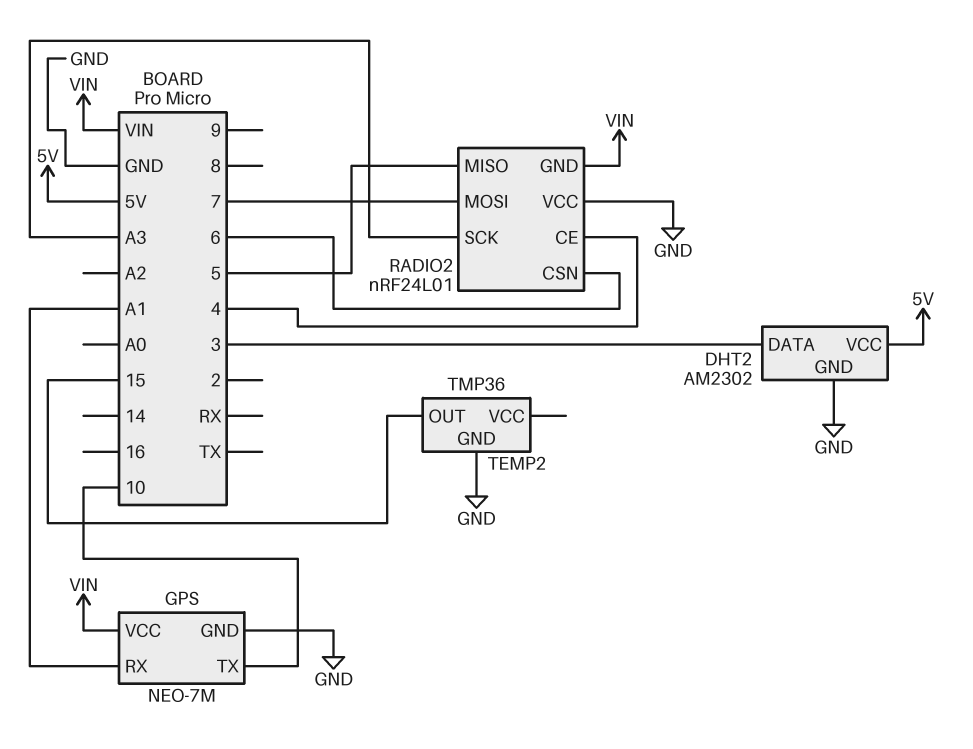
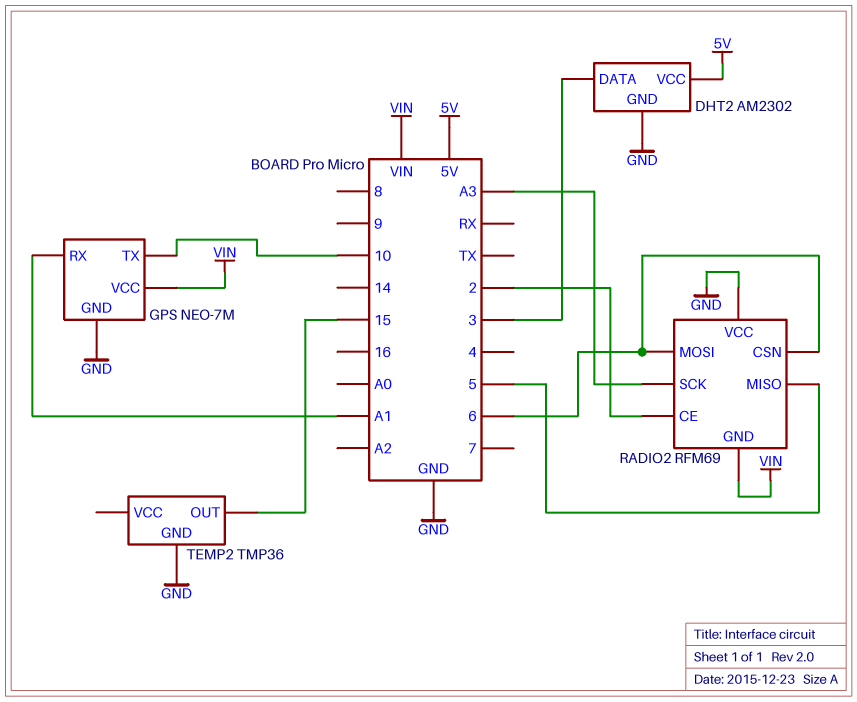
RADIO2: nRF24L01 -> RFM69
RADIO2 pin CE: 4 -> 2
RADIO2 pin MOSI: 7 -> 6

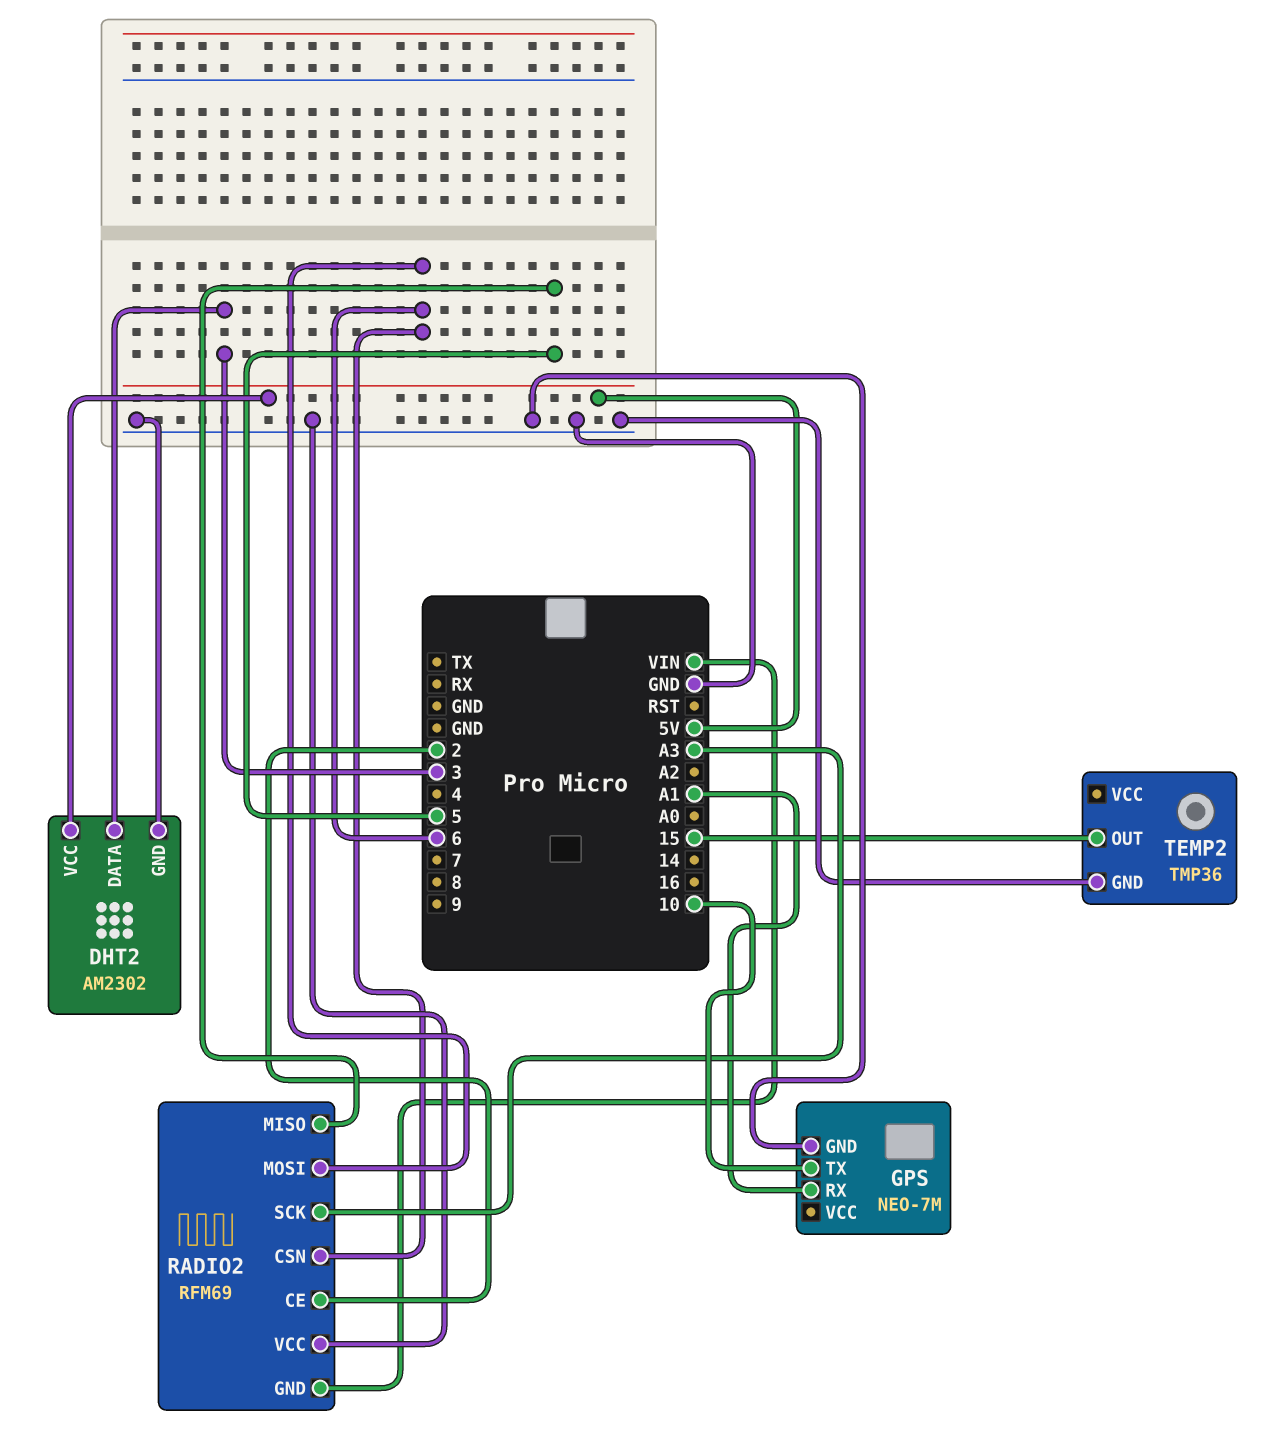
GPS pin VCC: VIN -> none

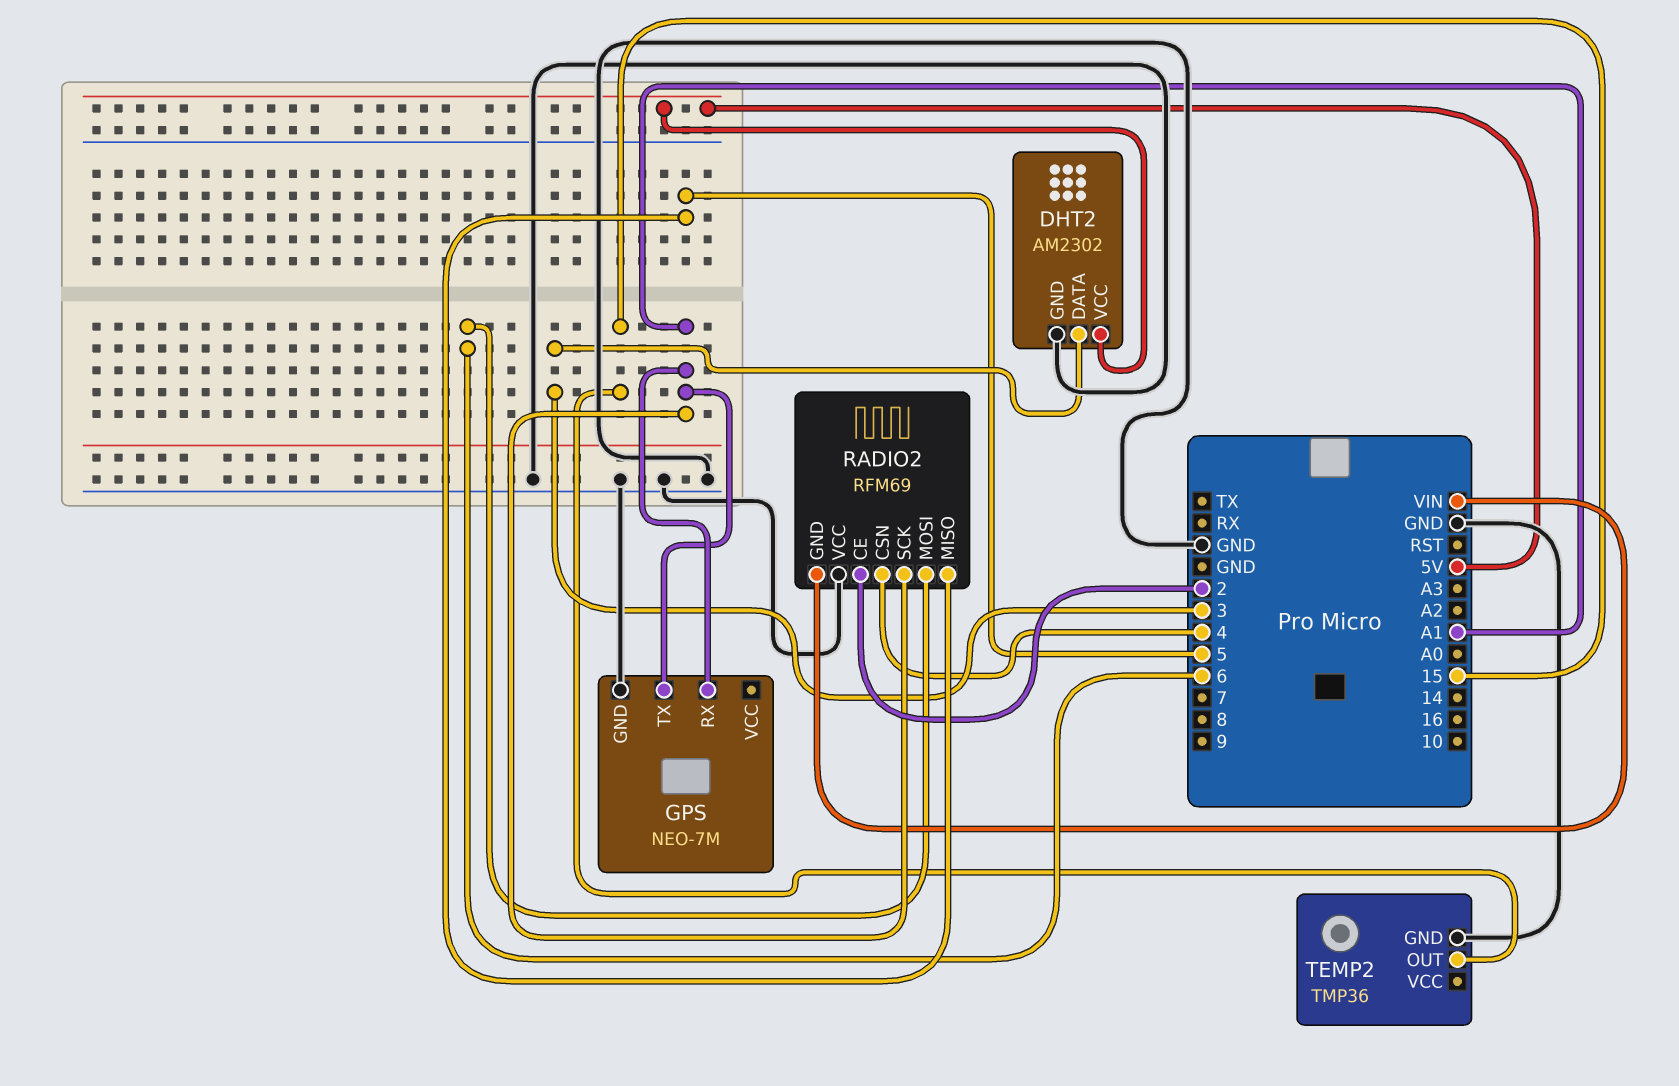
GPS pin TX: 10 -> A1
RADIO2 pin CSN: 6 -> 4
RADIO2 pin SCK: A3 -> A1

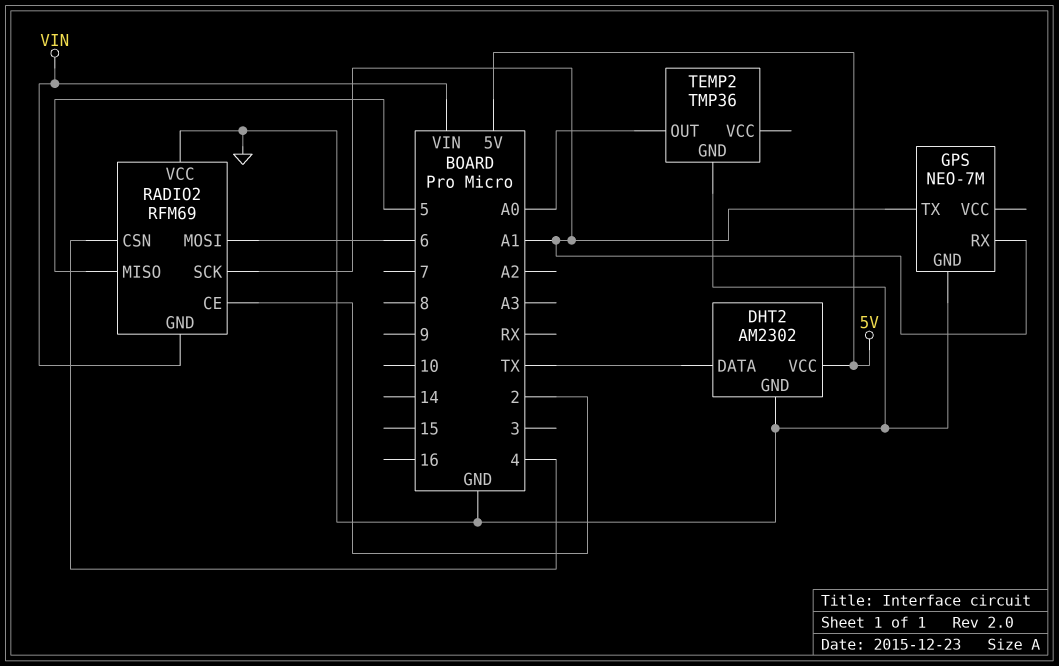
DHT2 pin DATA: 3 -> TX
TEMP2 pin OUT: 15 -> A0

